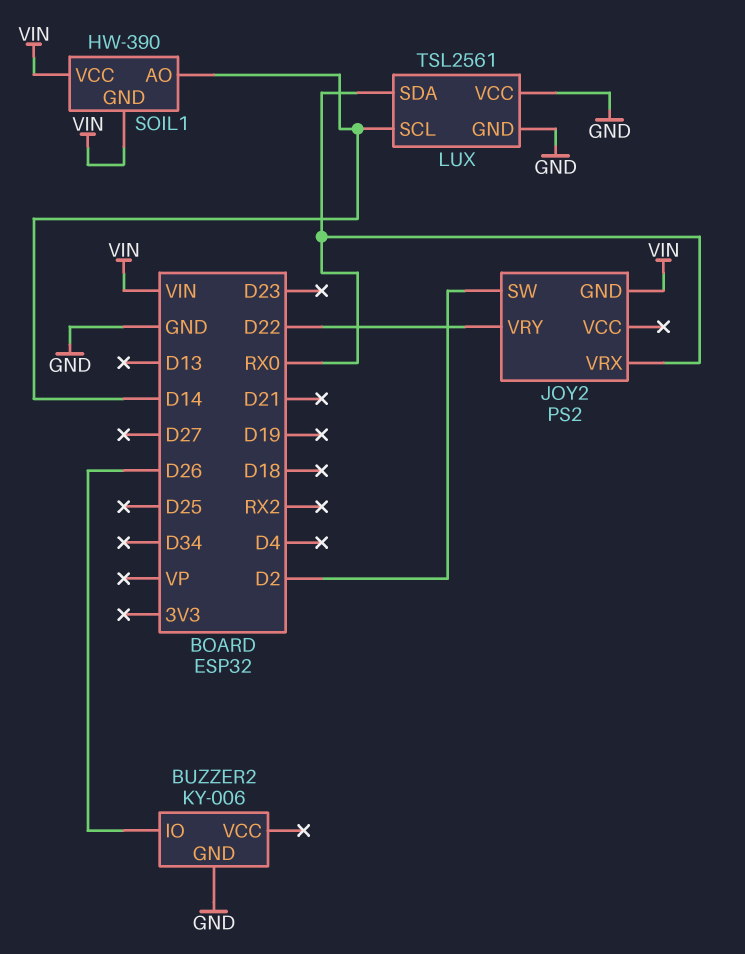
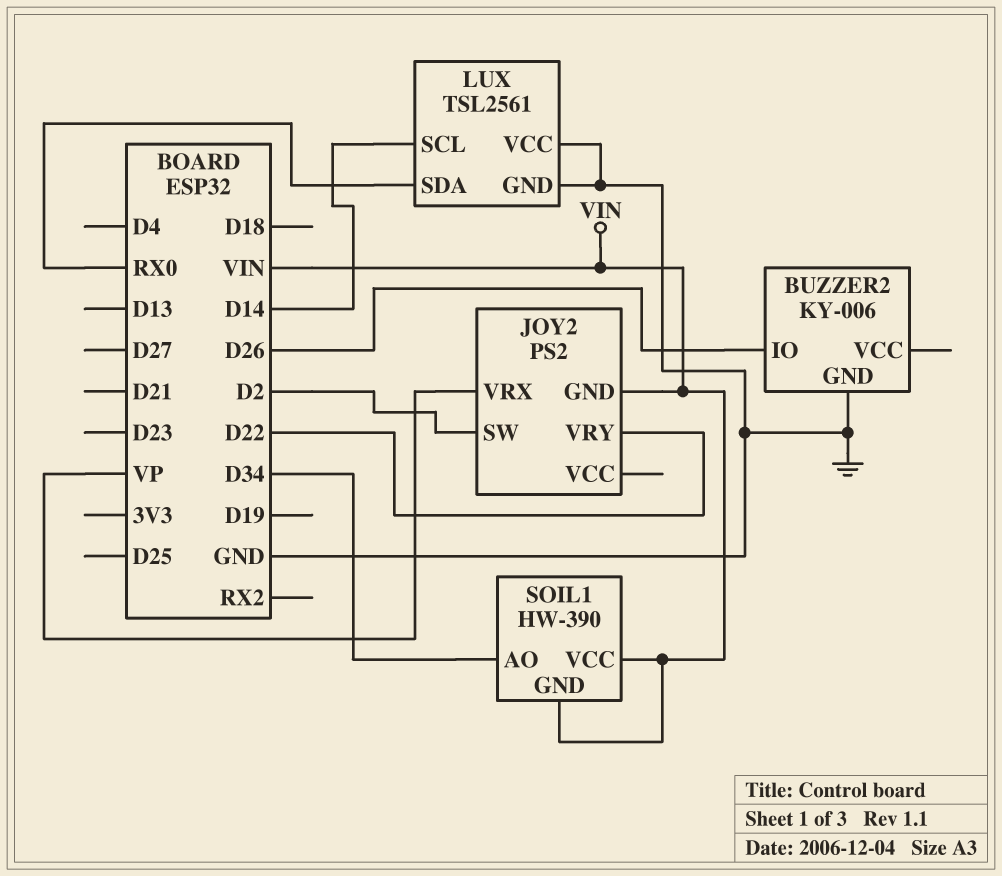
JOY2 pin VRX: RX0 -> VP
SOIL1 pin AO: D14 -> D34

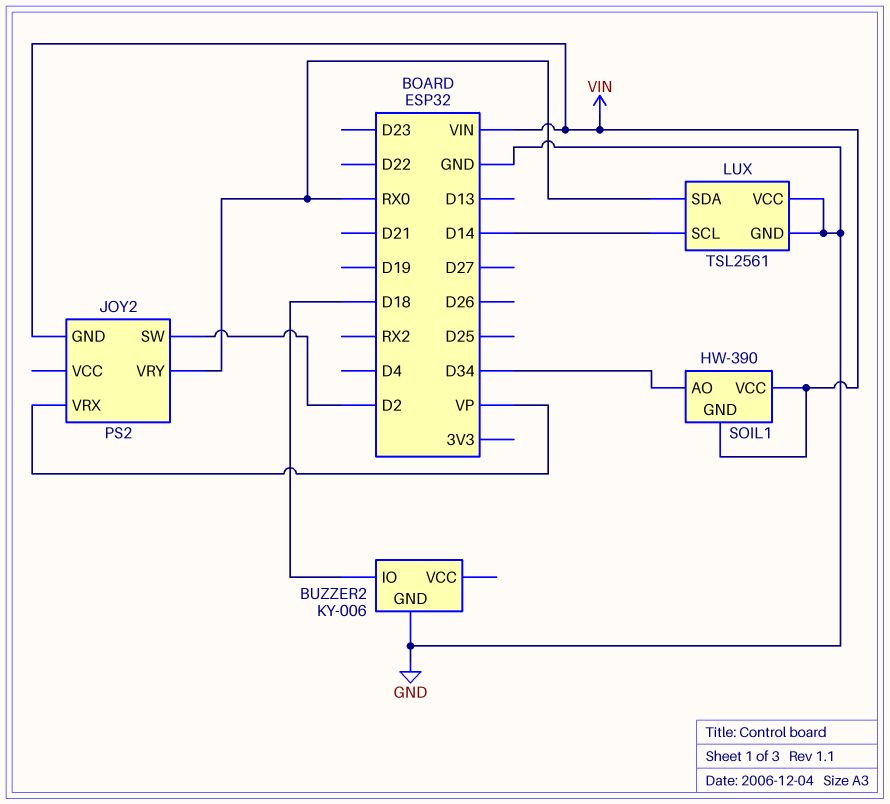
BUZZER2 pin IO: D26 -> D18
JOY2 pin VRY: D22 -> RX0

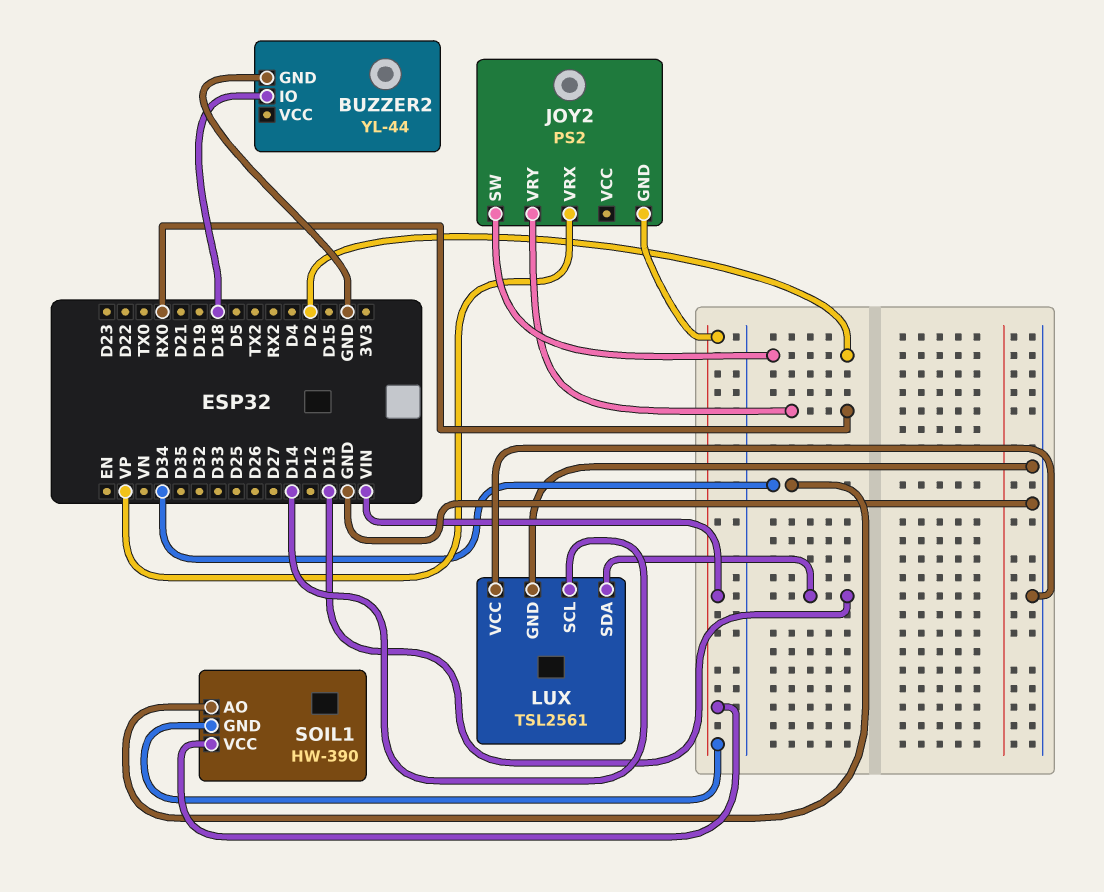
BUZZER2: KY-006 -> YL-44
LUX pin SDA: RX0 -> D13

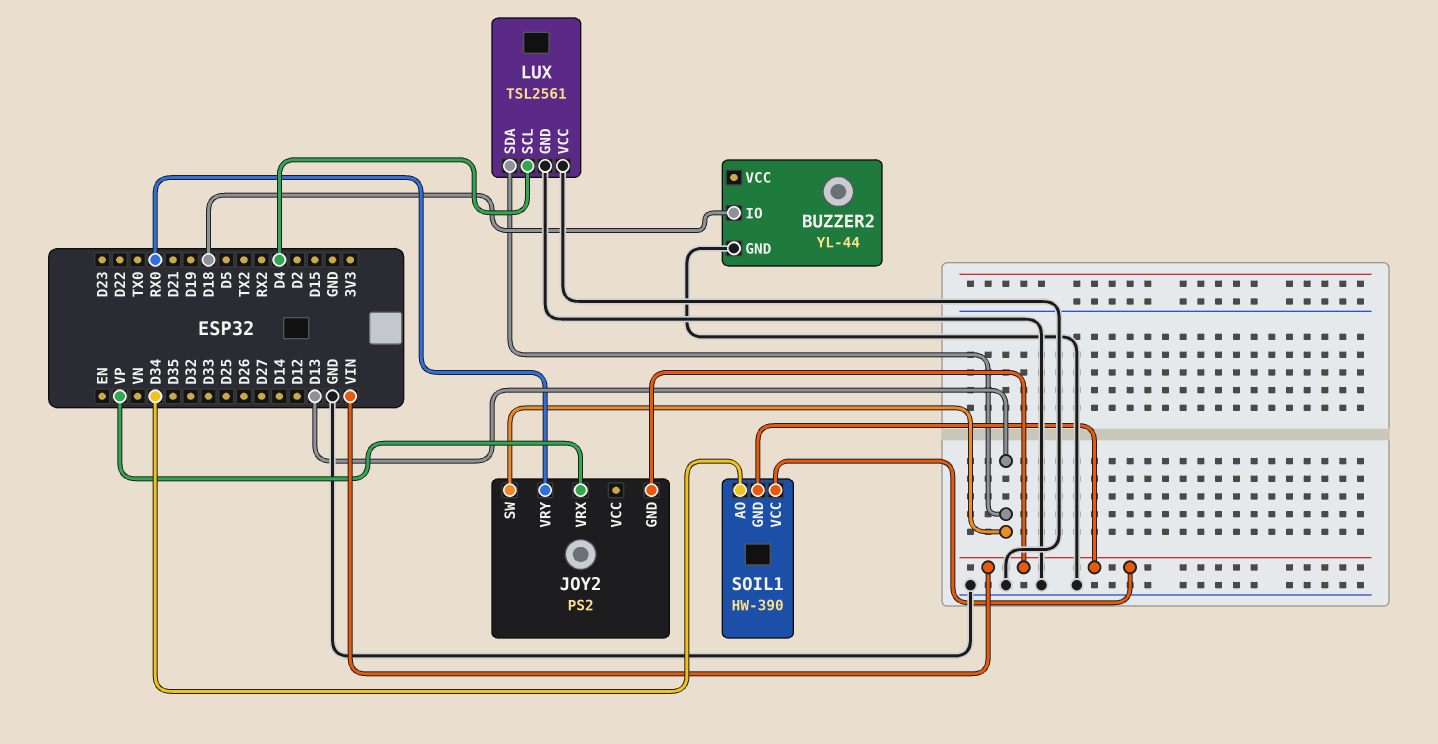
JOY2 pin SW: D2 -> D13
LUX pin SCL: D14 -> D4

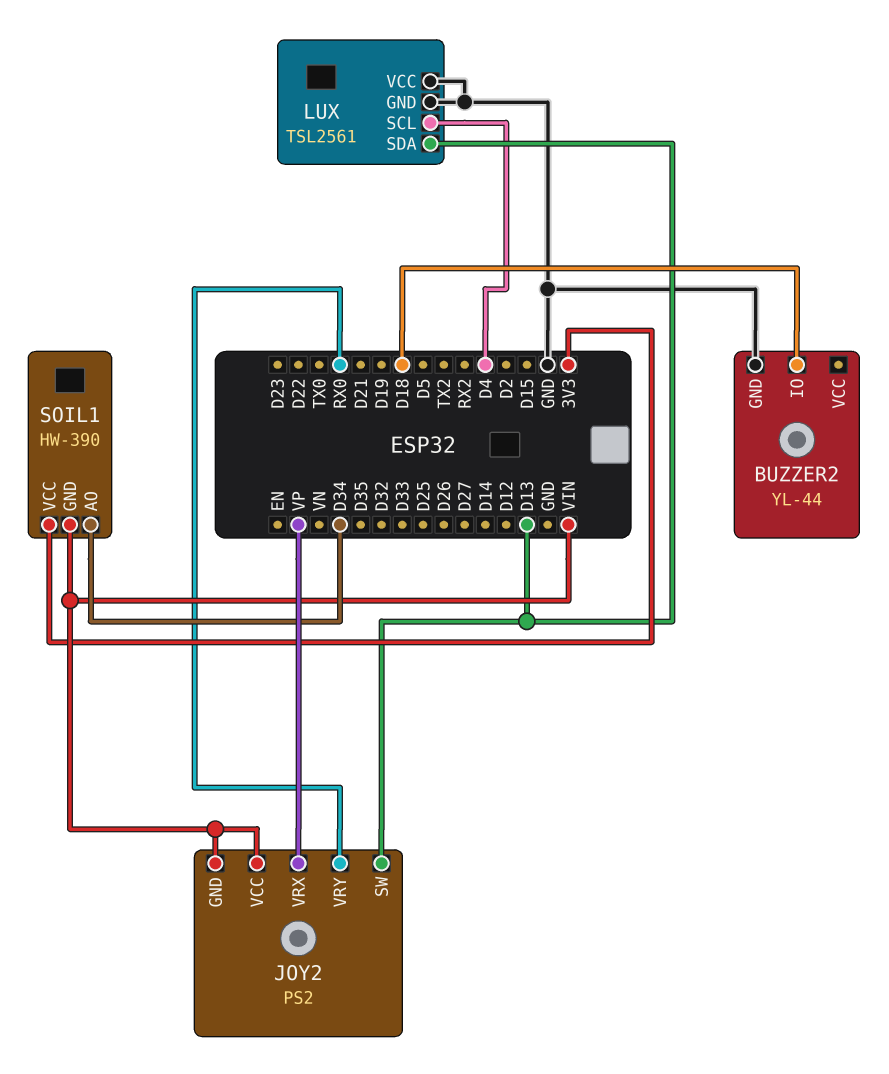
JOY2 pin VCC: none -> VIN
SOIL1 pin VCC: VIN -> 3V3

